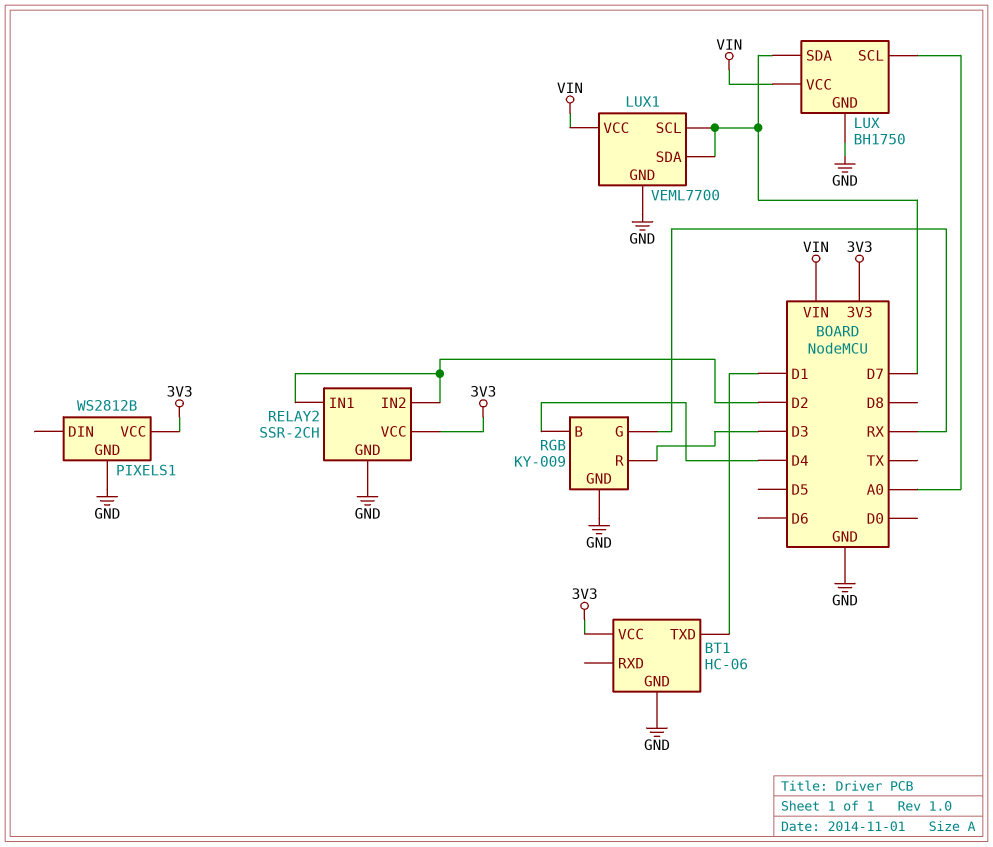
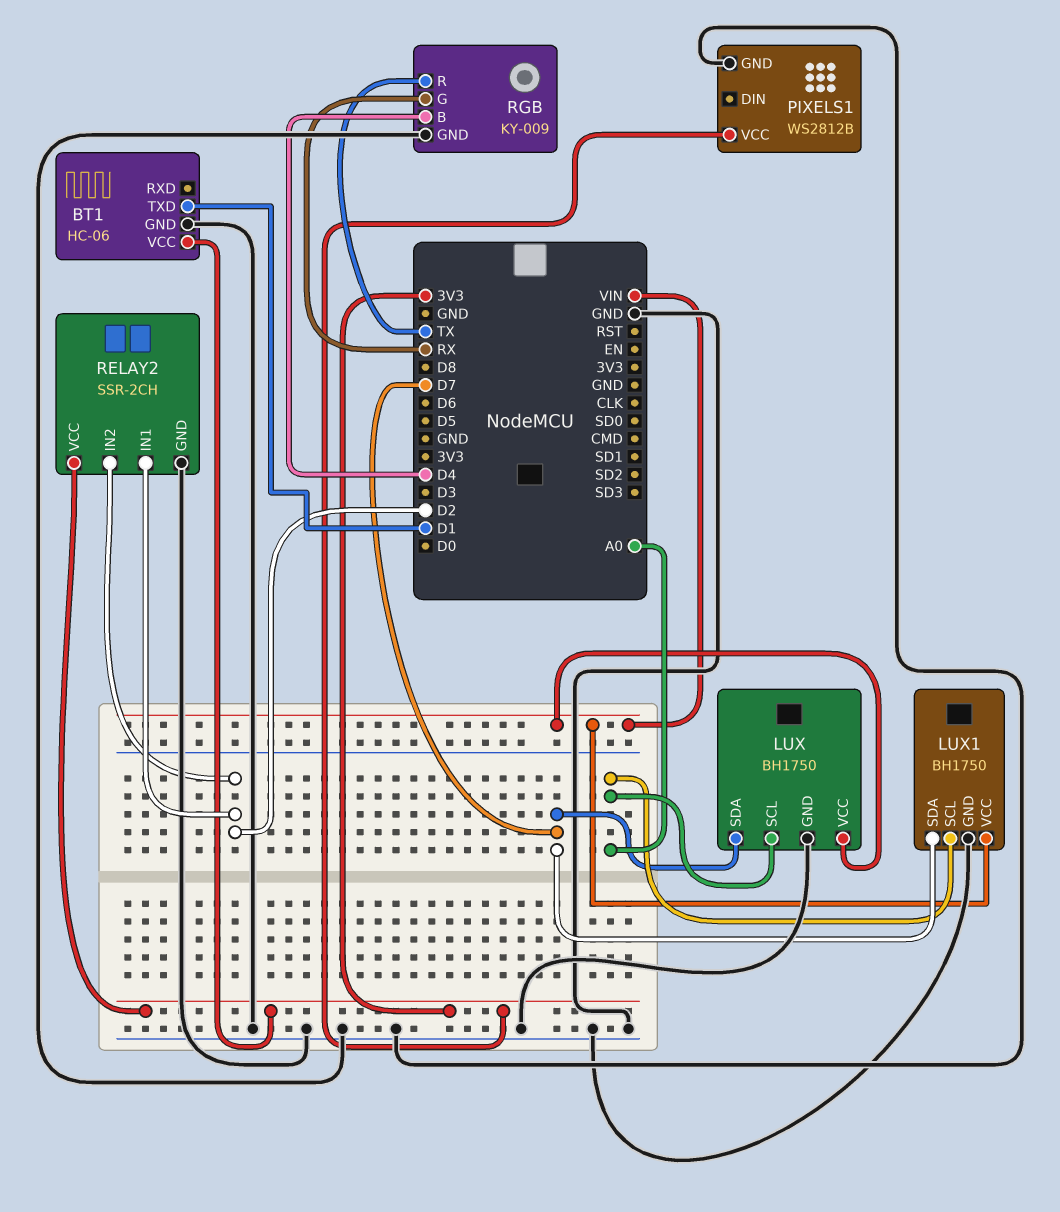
LUX1: VEML7700 -> BH1750
LUX1 pin SCL: D7 -> A0
RGB pin R: D3 -> TX

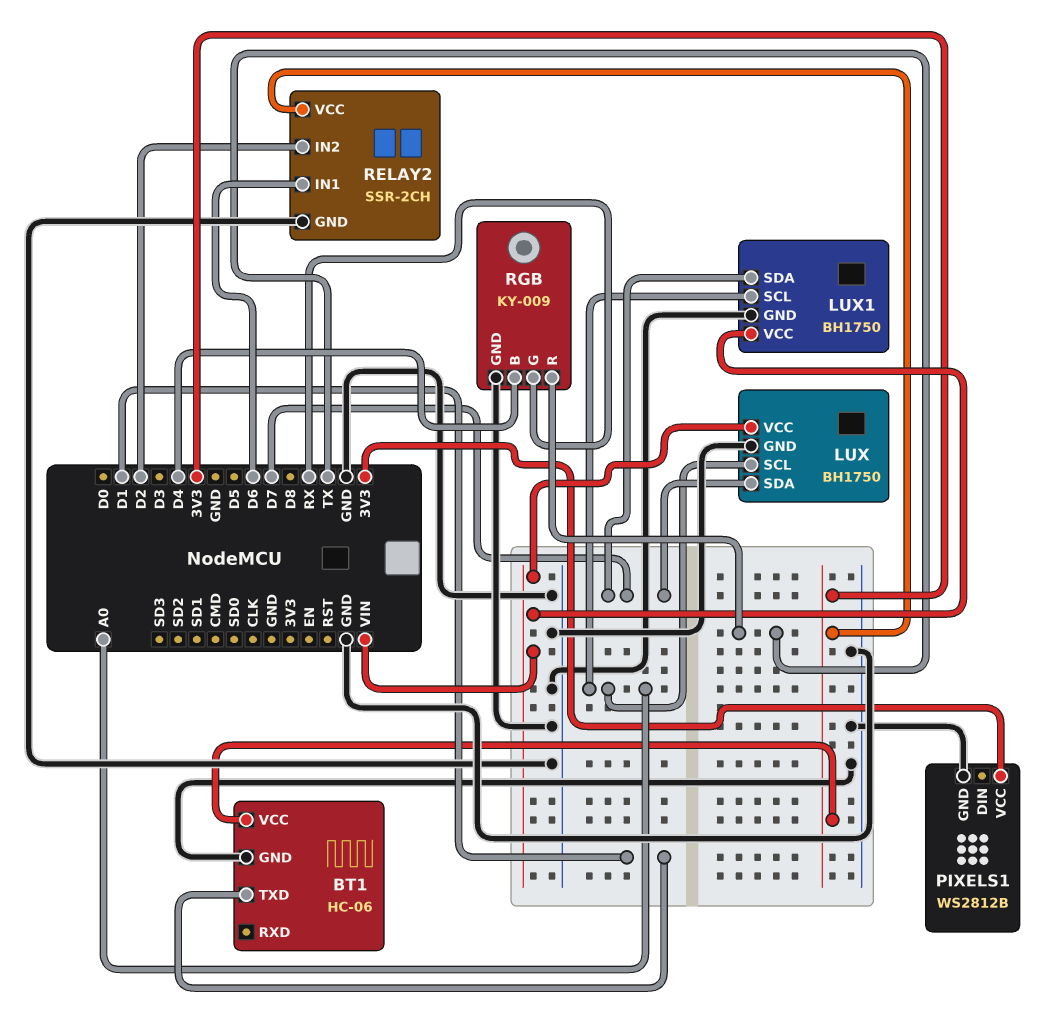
RELAY2 pin IN1: D2 -> D6

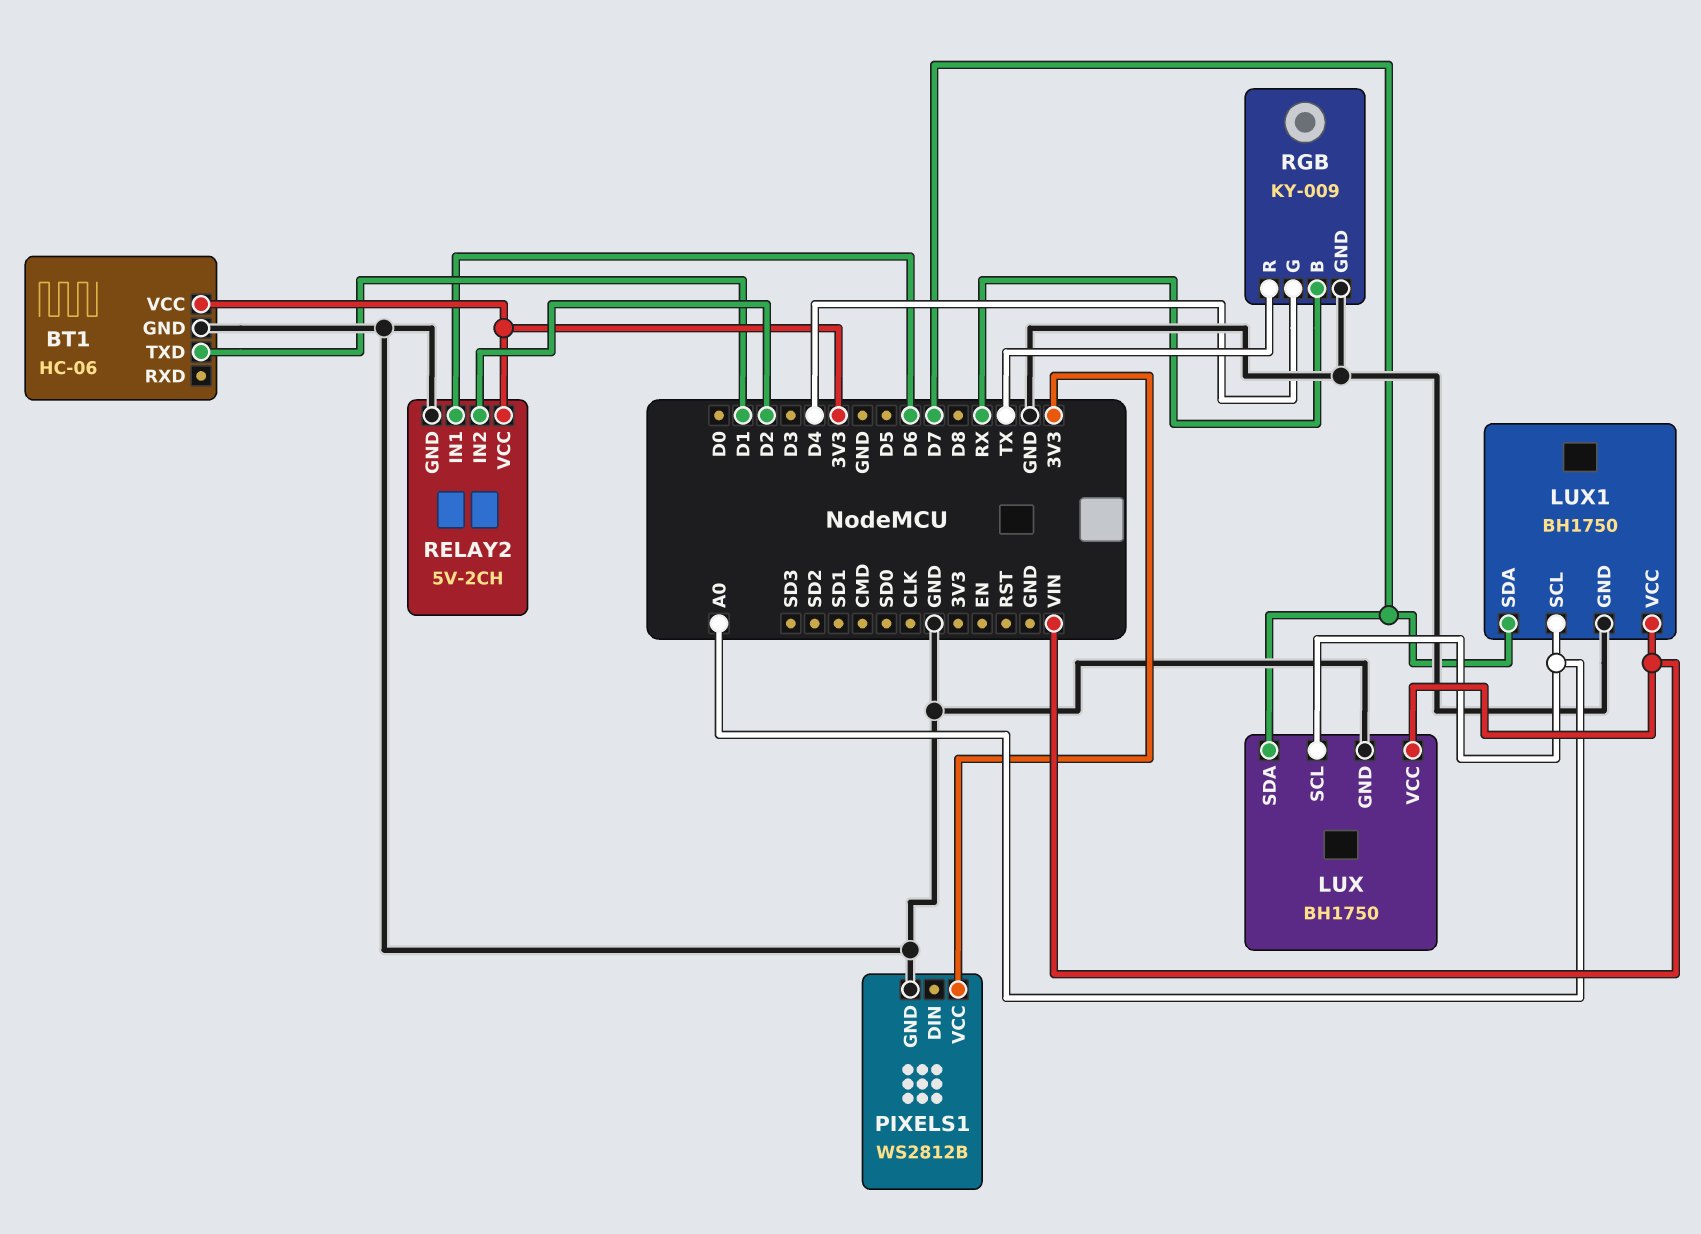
RELAY2: SSR-2CH -> 5V-2CH
RGB pin B: D4 -> RX
RGB pin G: RX -> D4

